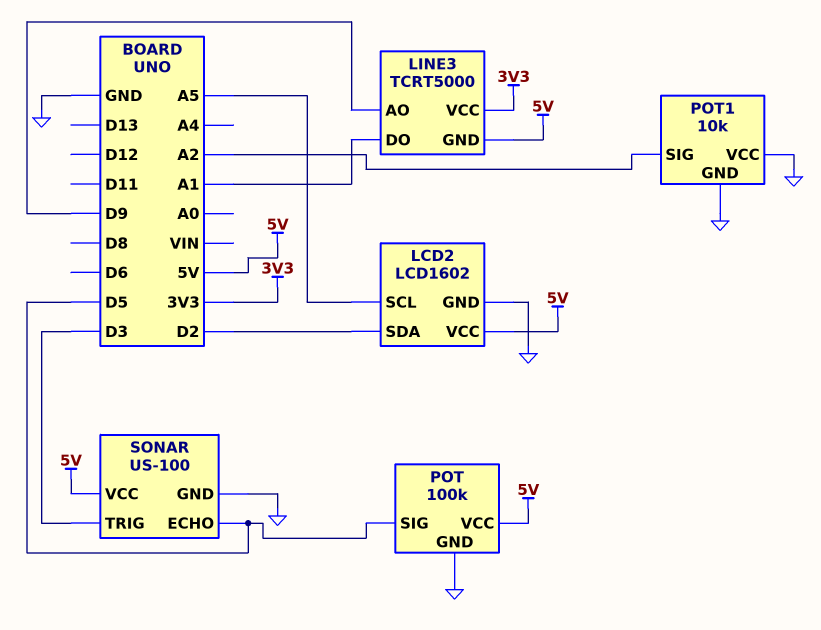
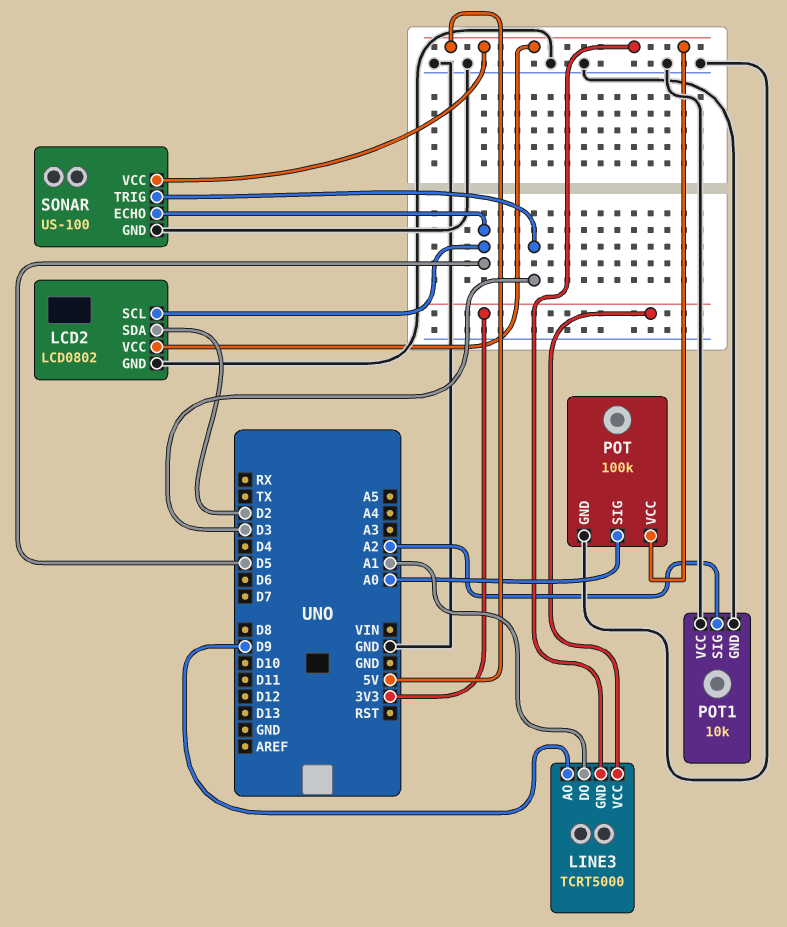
LCD2: LCD1602 -> LCD0802
LCD2 pin SCL: A5 -> D5
POT pin SIG: D5 -> A0

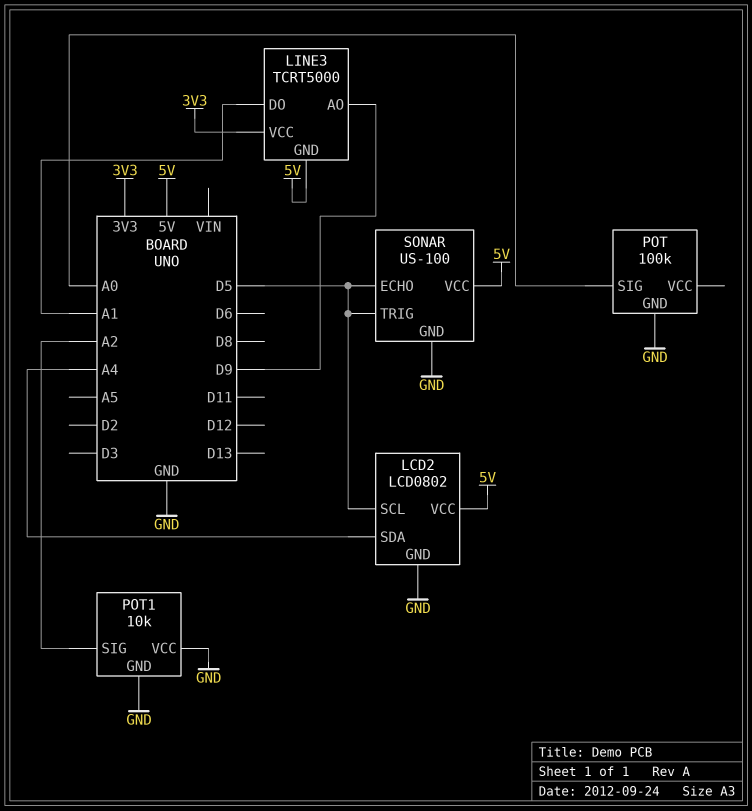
LCD2 pin SDA: D2 -> A4
POT pin VCC: 5V -> none
SONAR pin TRIG: D3 -> D5

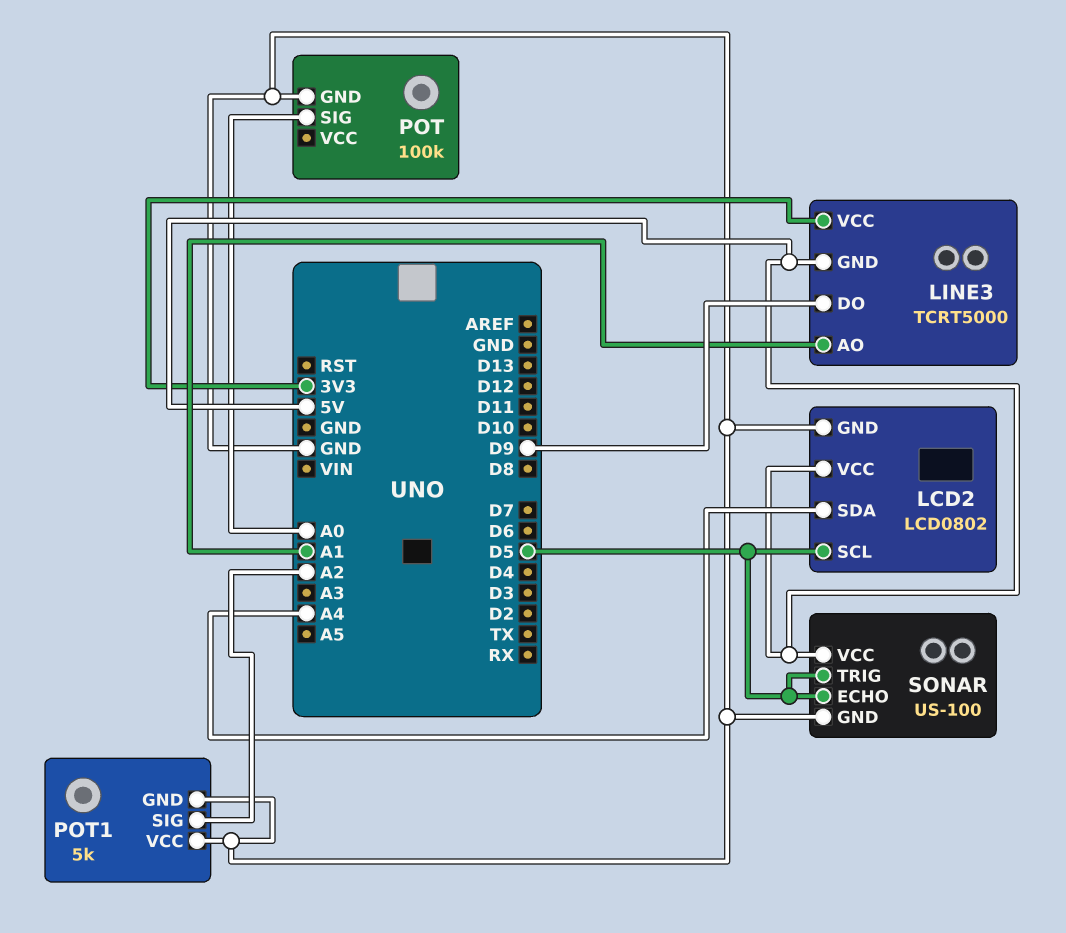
LINE3 pin AO: D9 -> A1
LINE3 pin DO: A1 -> D9
POT1: 10k -> 5k

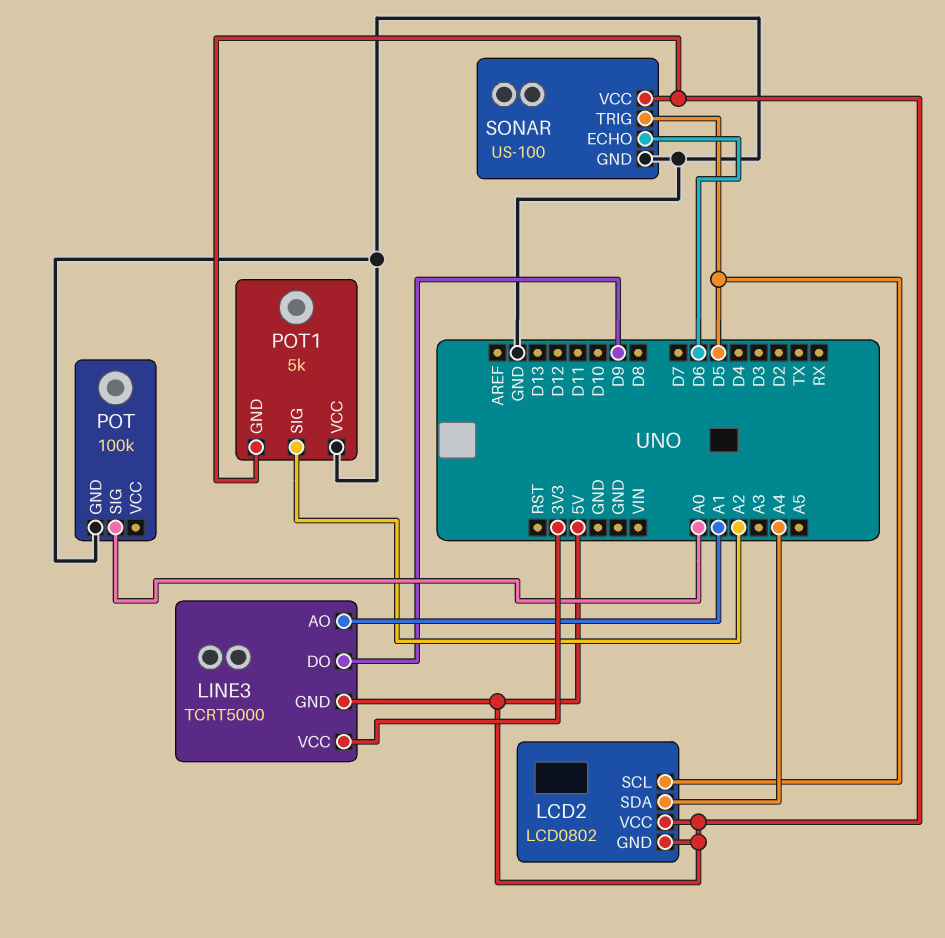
LCD2 pin GND: GND -> 5V
POT1 pin GND: GND -> 5V
SONAR pin ECHO: D5 -> D6

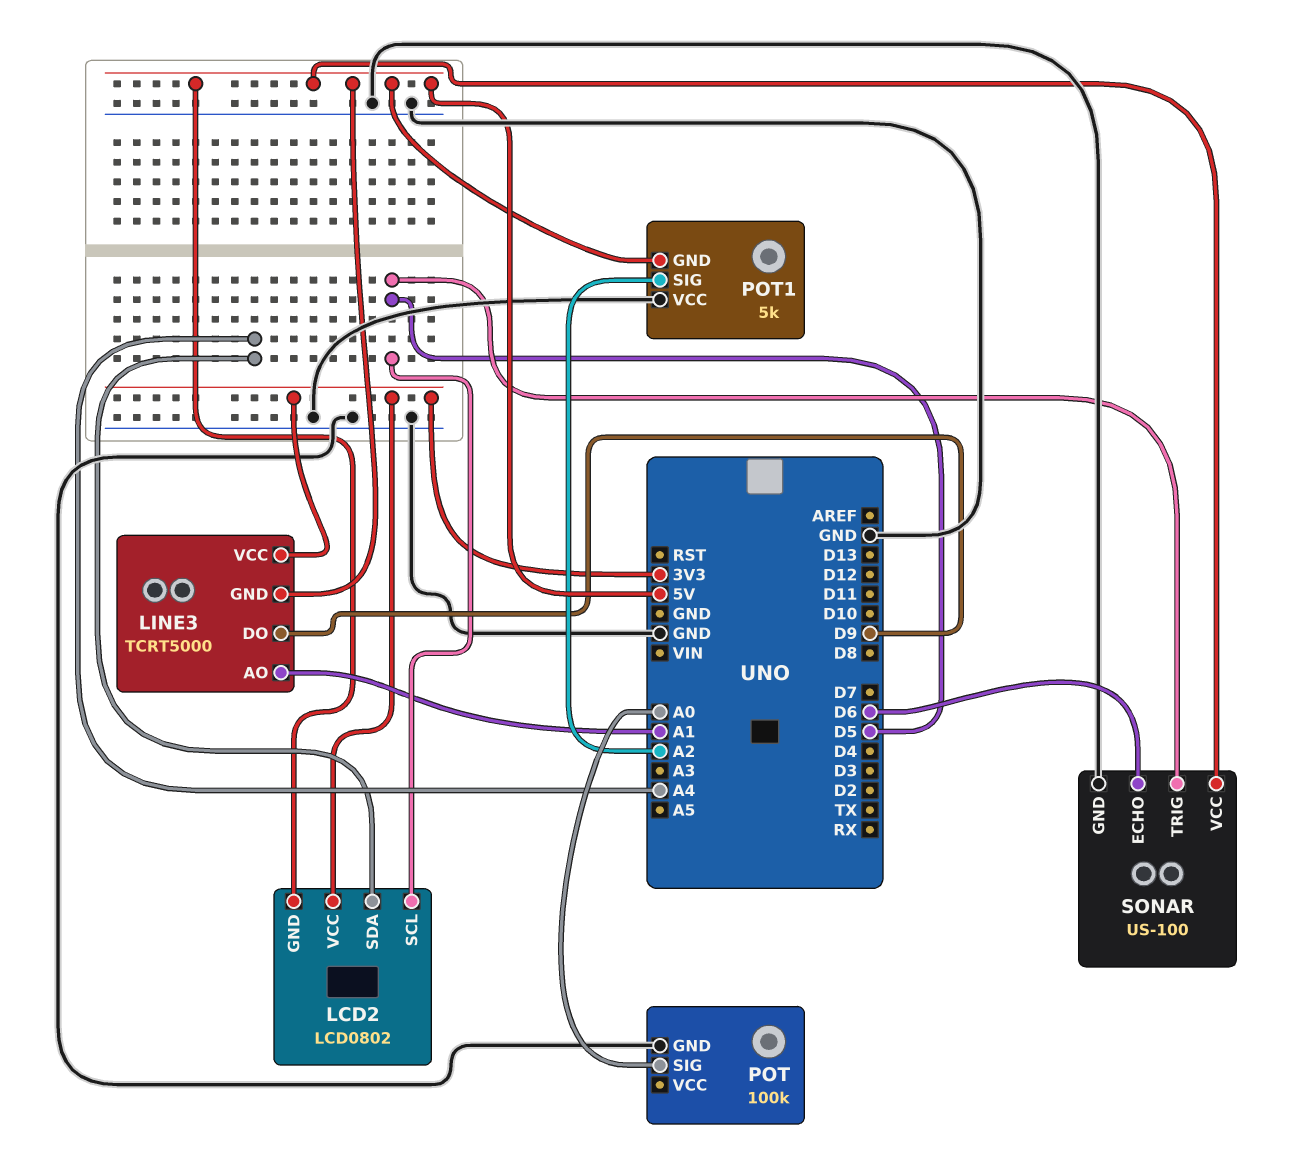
LCD2 pin VCC: 5V -> 3V3

